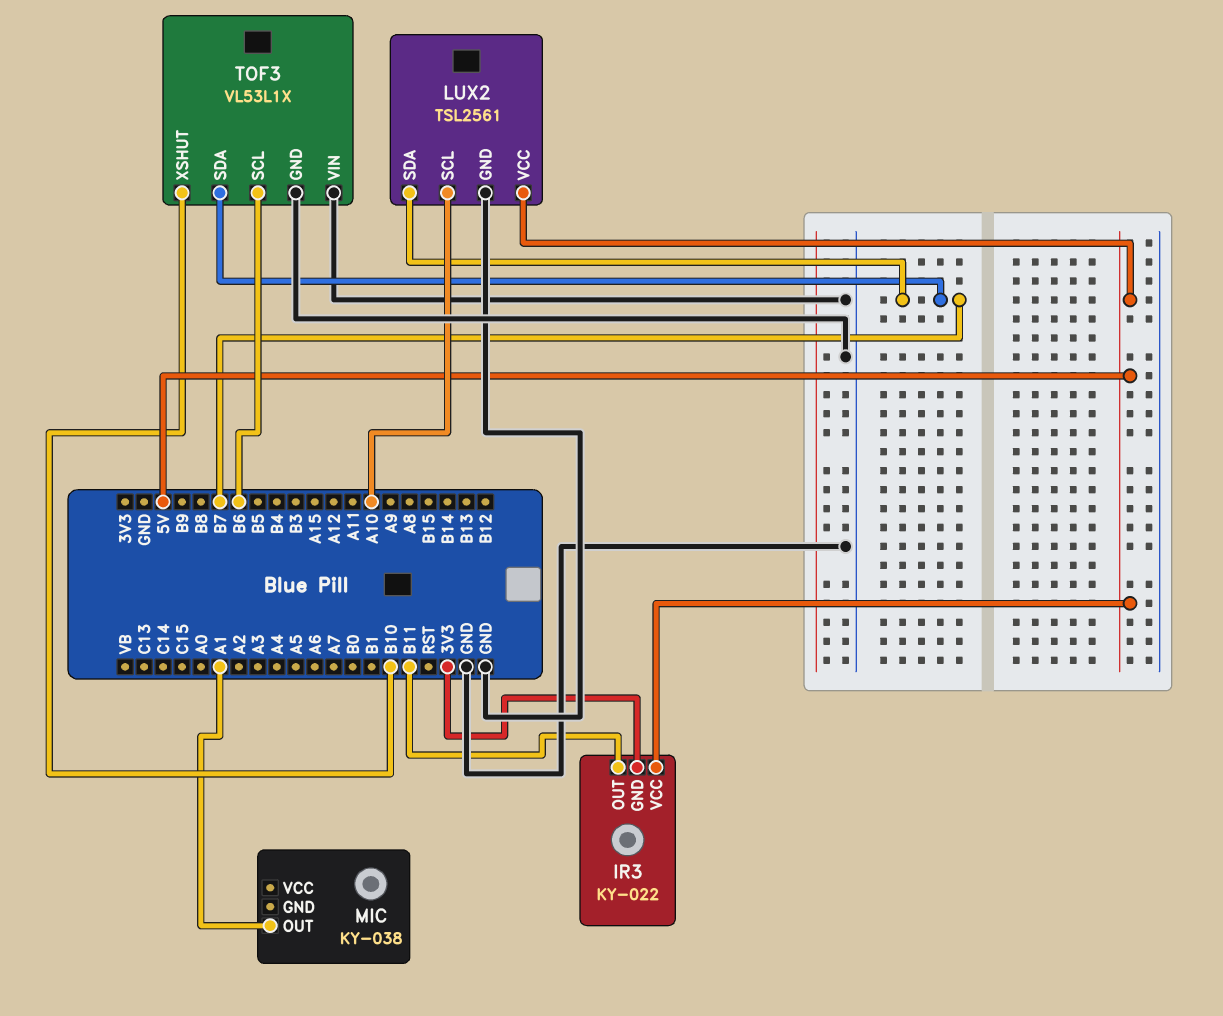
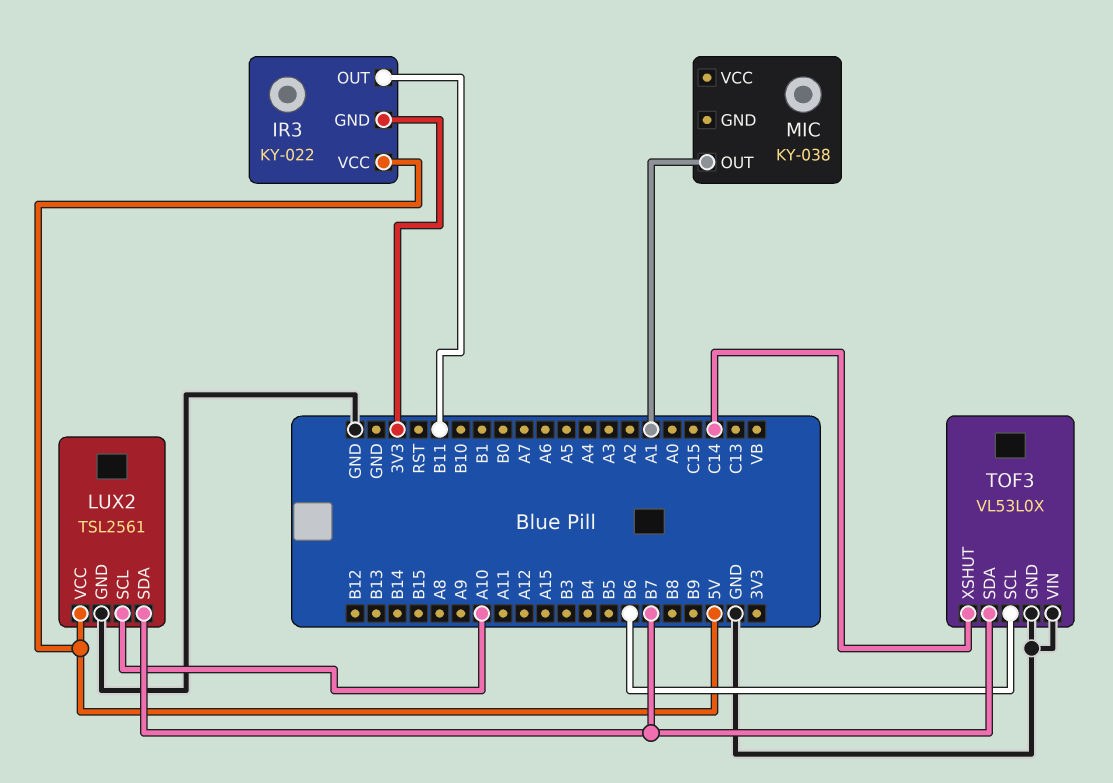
TOF3: VL53L1X -> VL53L0X
TOF3 pin XSHUT: B10 -> C14

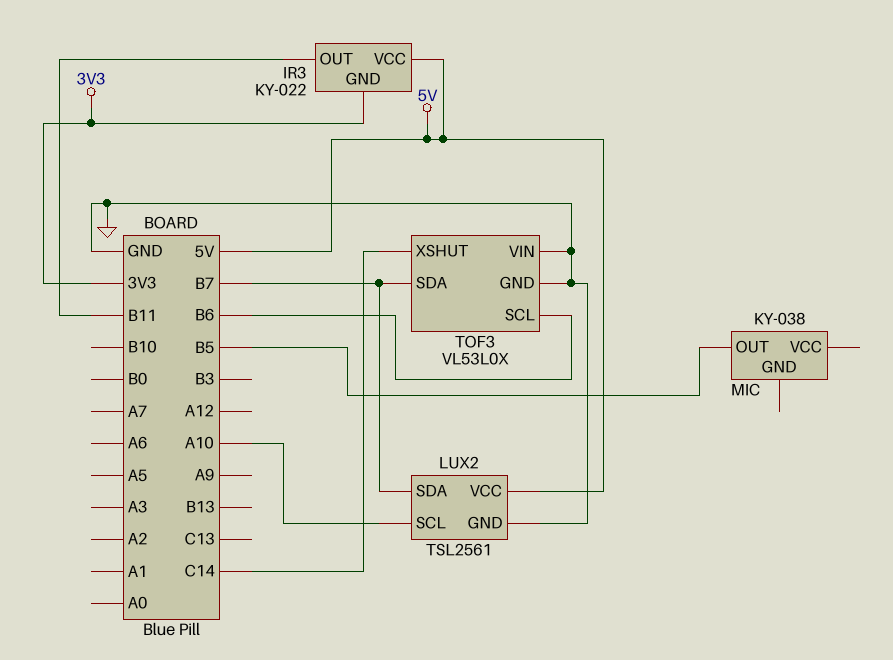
MIC pin OUT: A1 -> B5

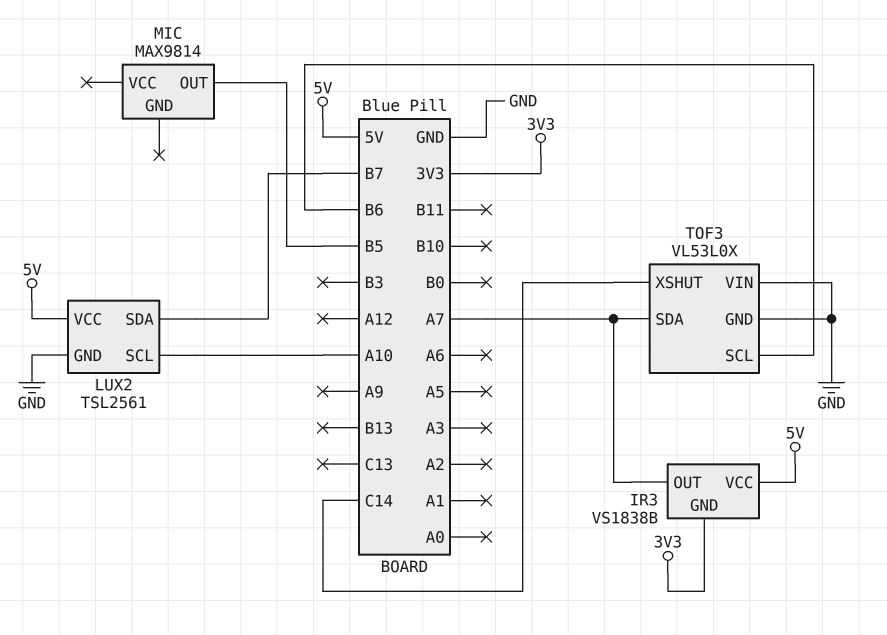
IR3: KY-022 -> VS1838B
IR3 pin OUT: B11 -> A7
MIC: KY-038 -> MAX9814
TOF3 pin SDA: B7 -> A7

